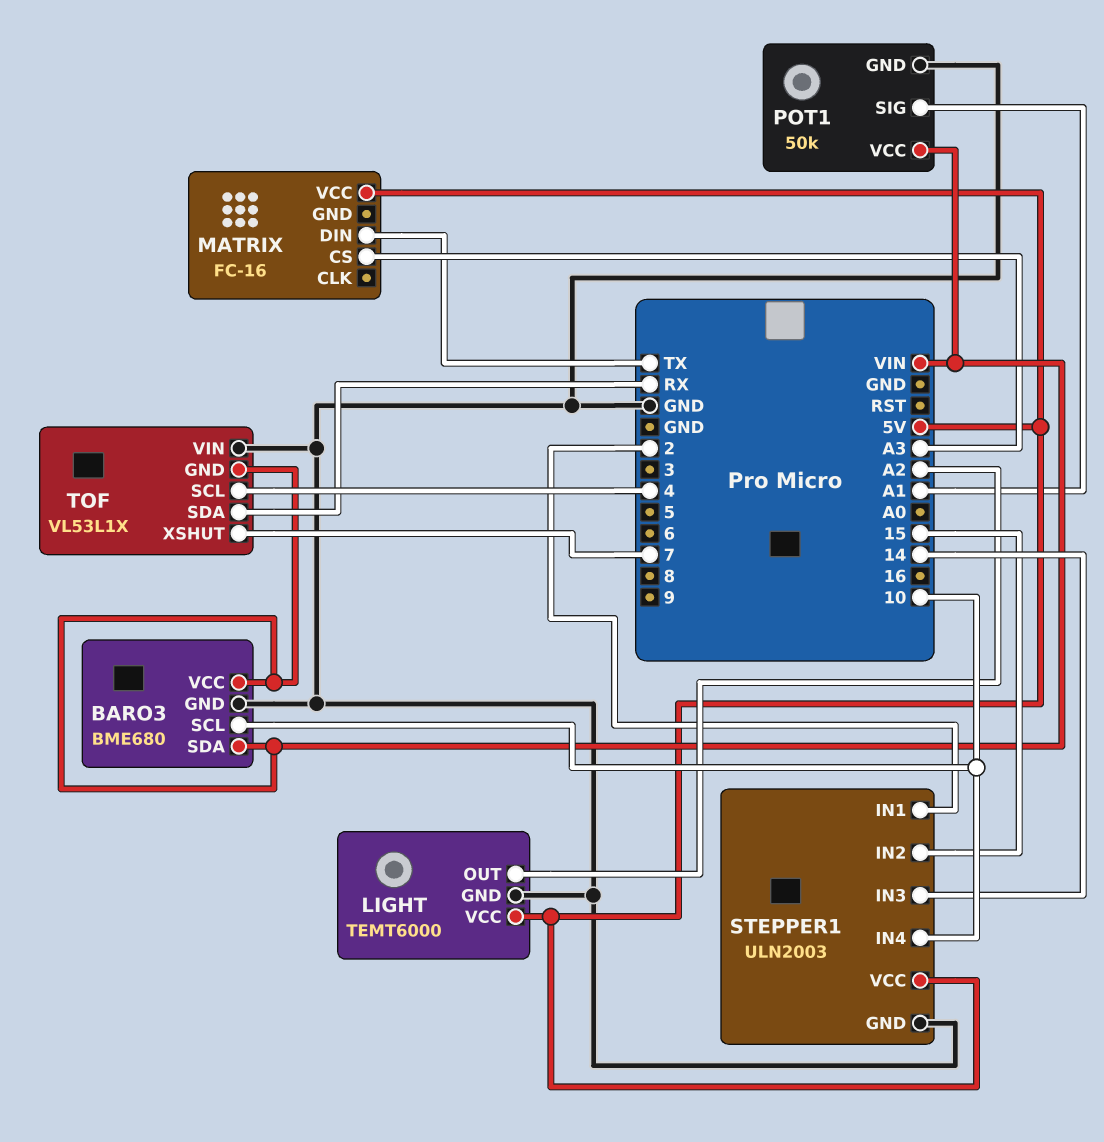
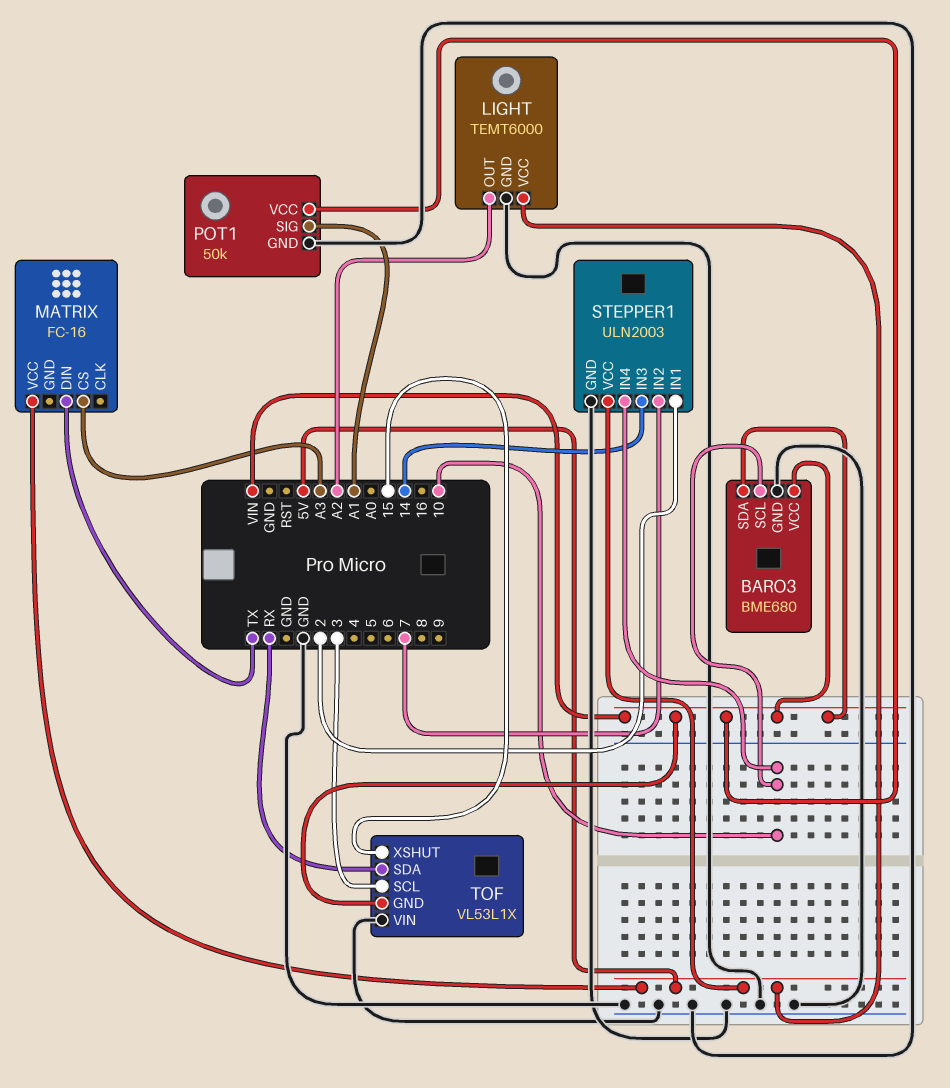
STEPPER1 pin IN2: 15 -> 7
TOF pin SCL: 4 -> 3
TOF pin XSHUT: 7 -> 15

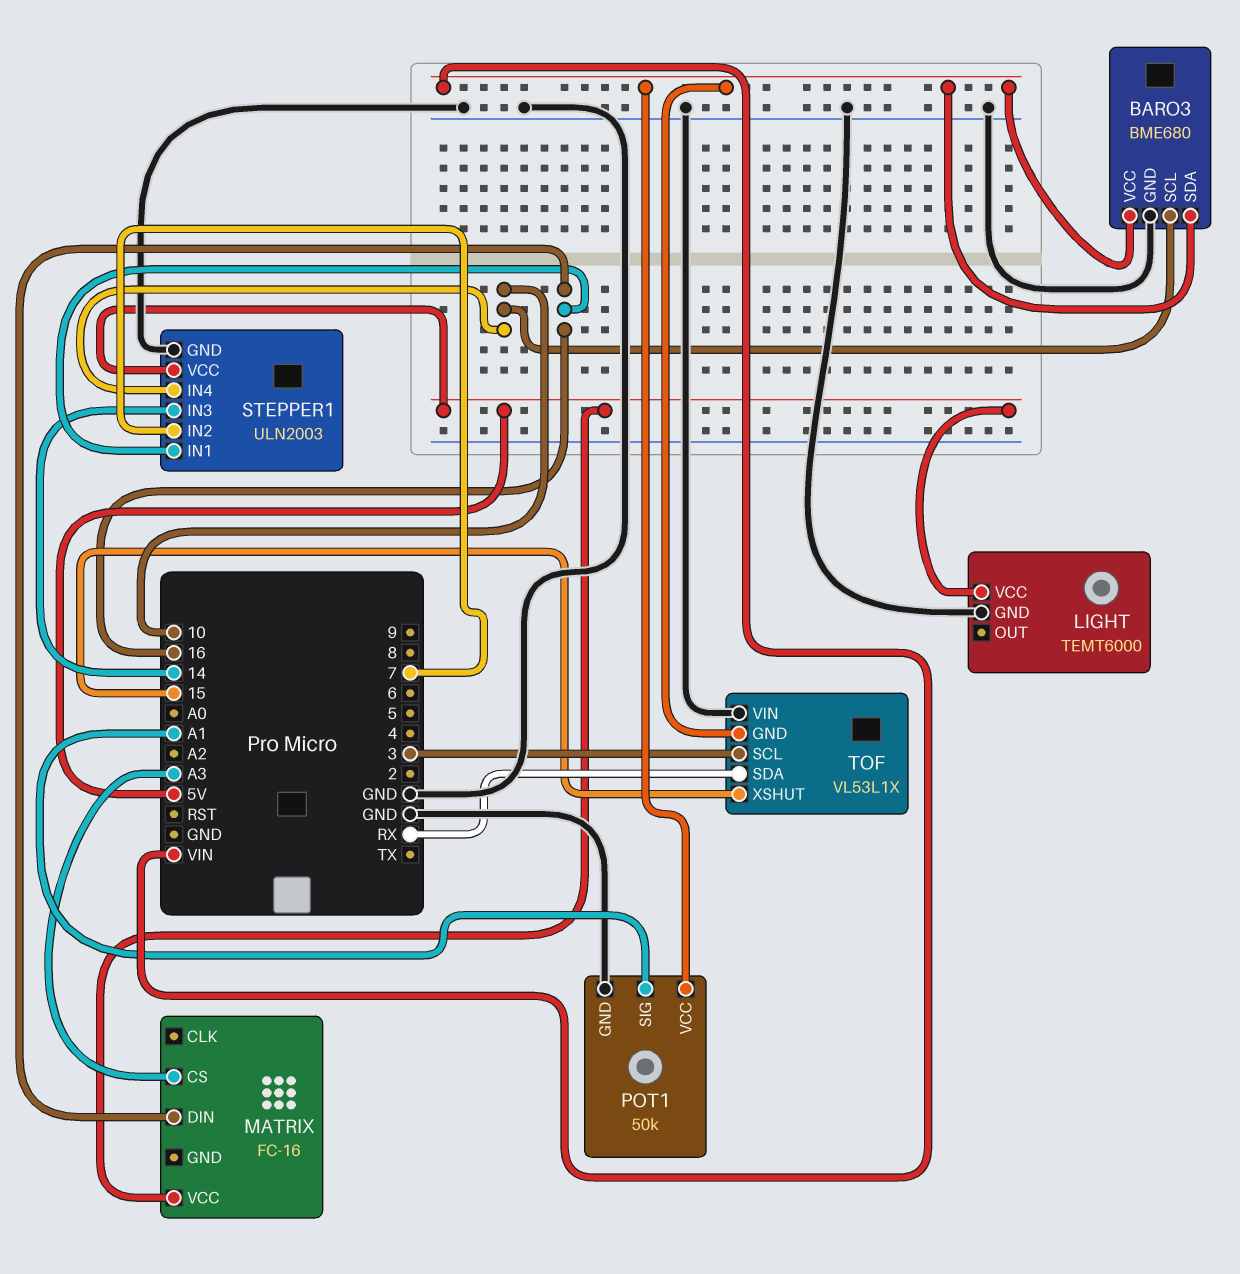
LIGHT pin OUT: A2 -> none
MATRIX pin DIN: TX -> 16
STEPPER1 pin IN1: 2 -> 16

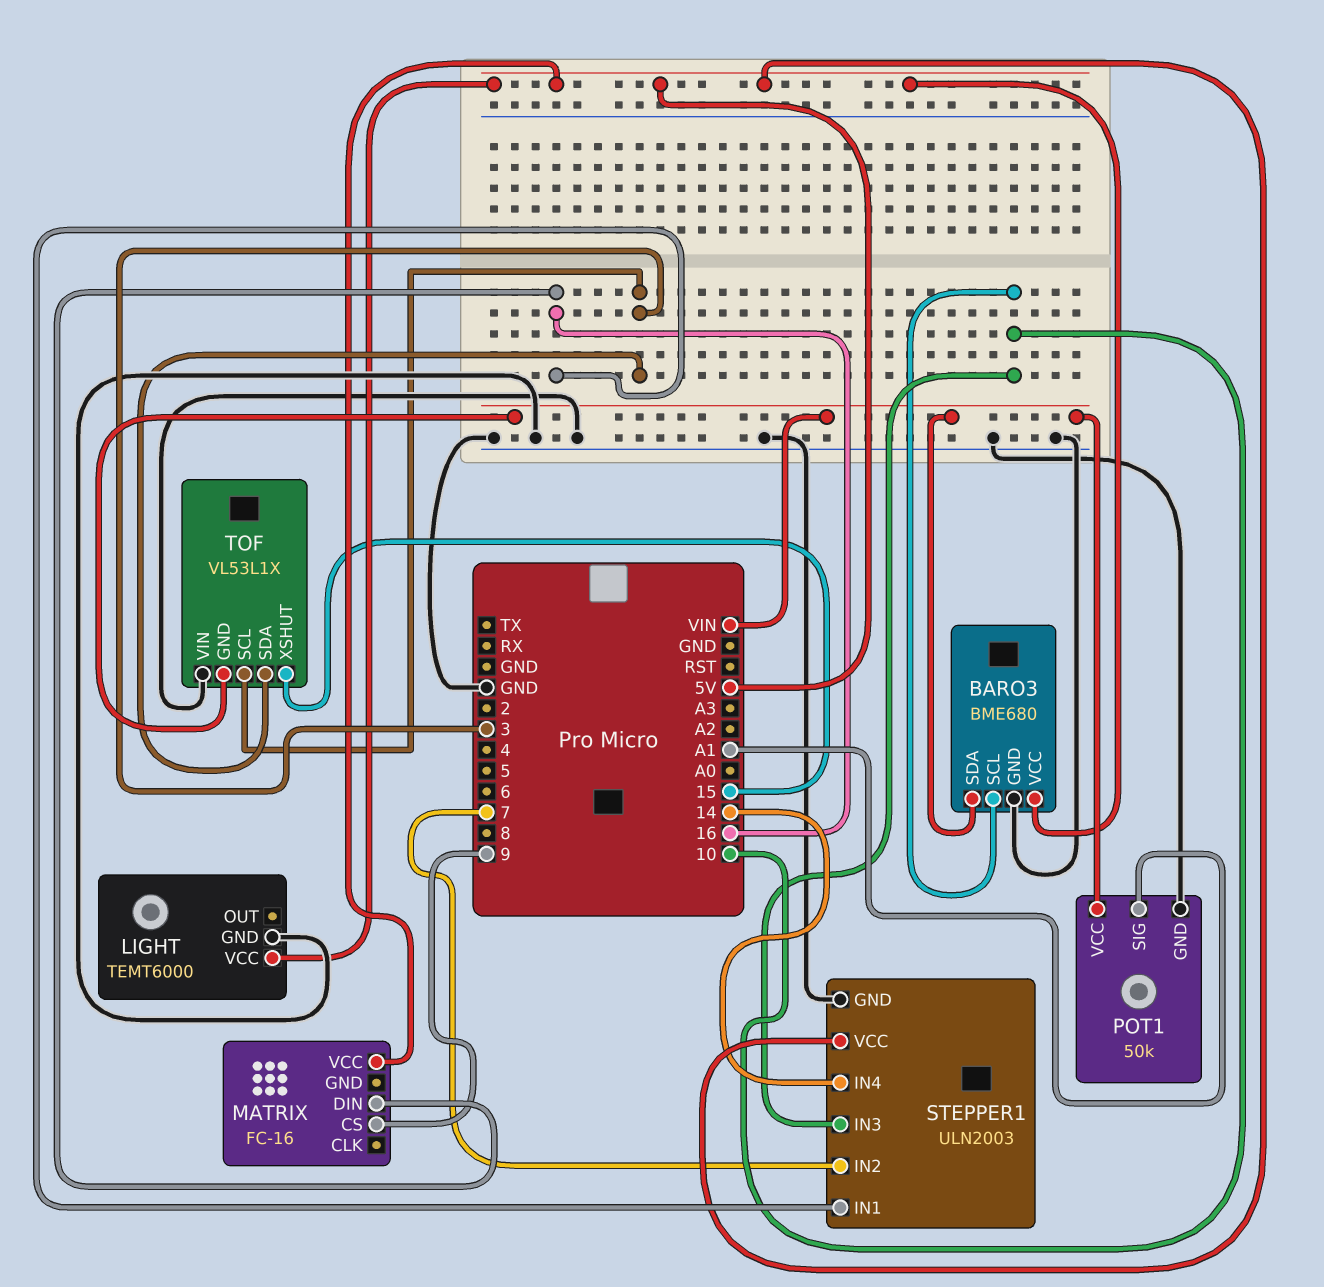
BARO3 pin VCC: VIN -> 5V
MATRIX pin CS: A3 -> 9
STEPPER1 pin IN3: 14 -> 10
STEPPER1 pin IN4: 10 -> 14
TOF pin SDA: RX -> 3

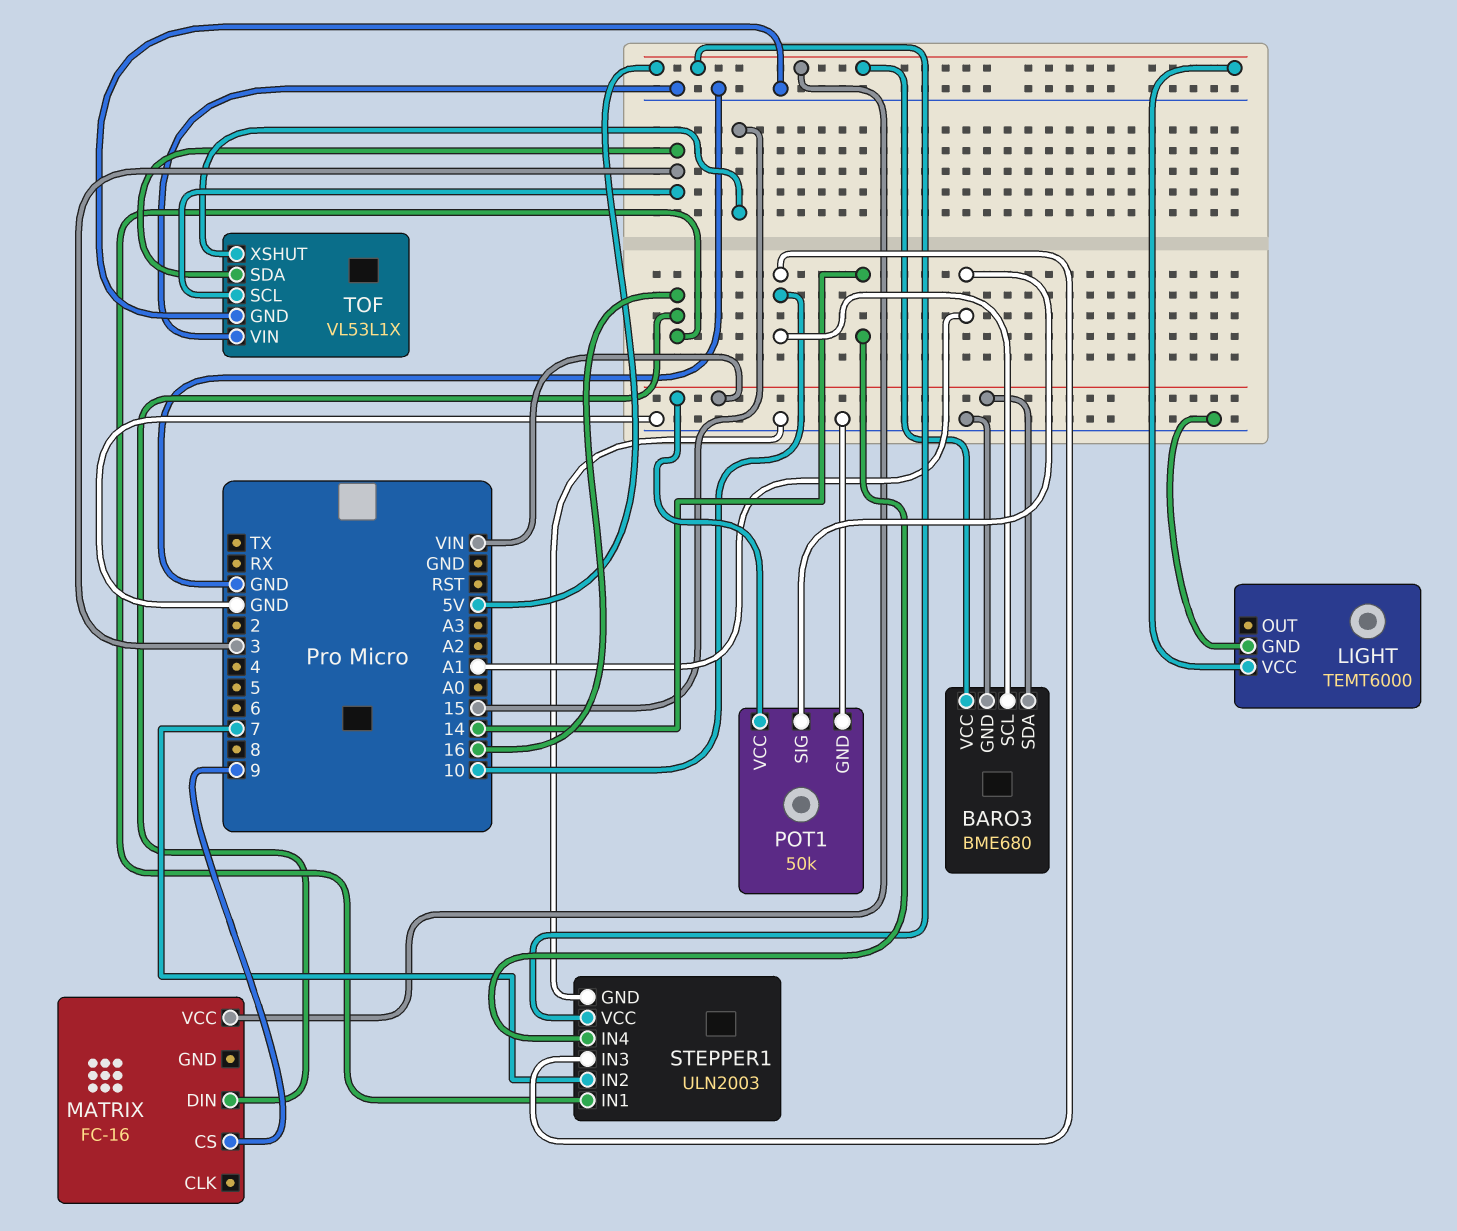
TOF pin GND: VIN -> GND

